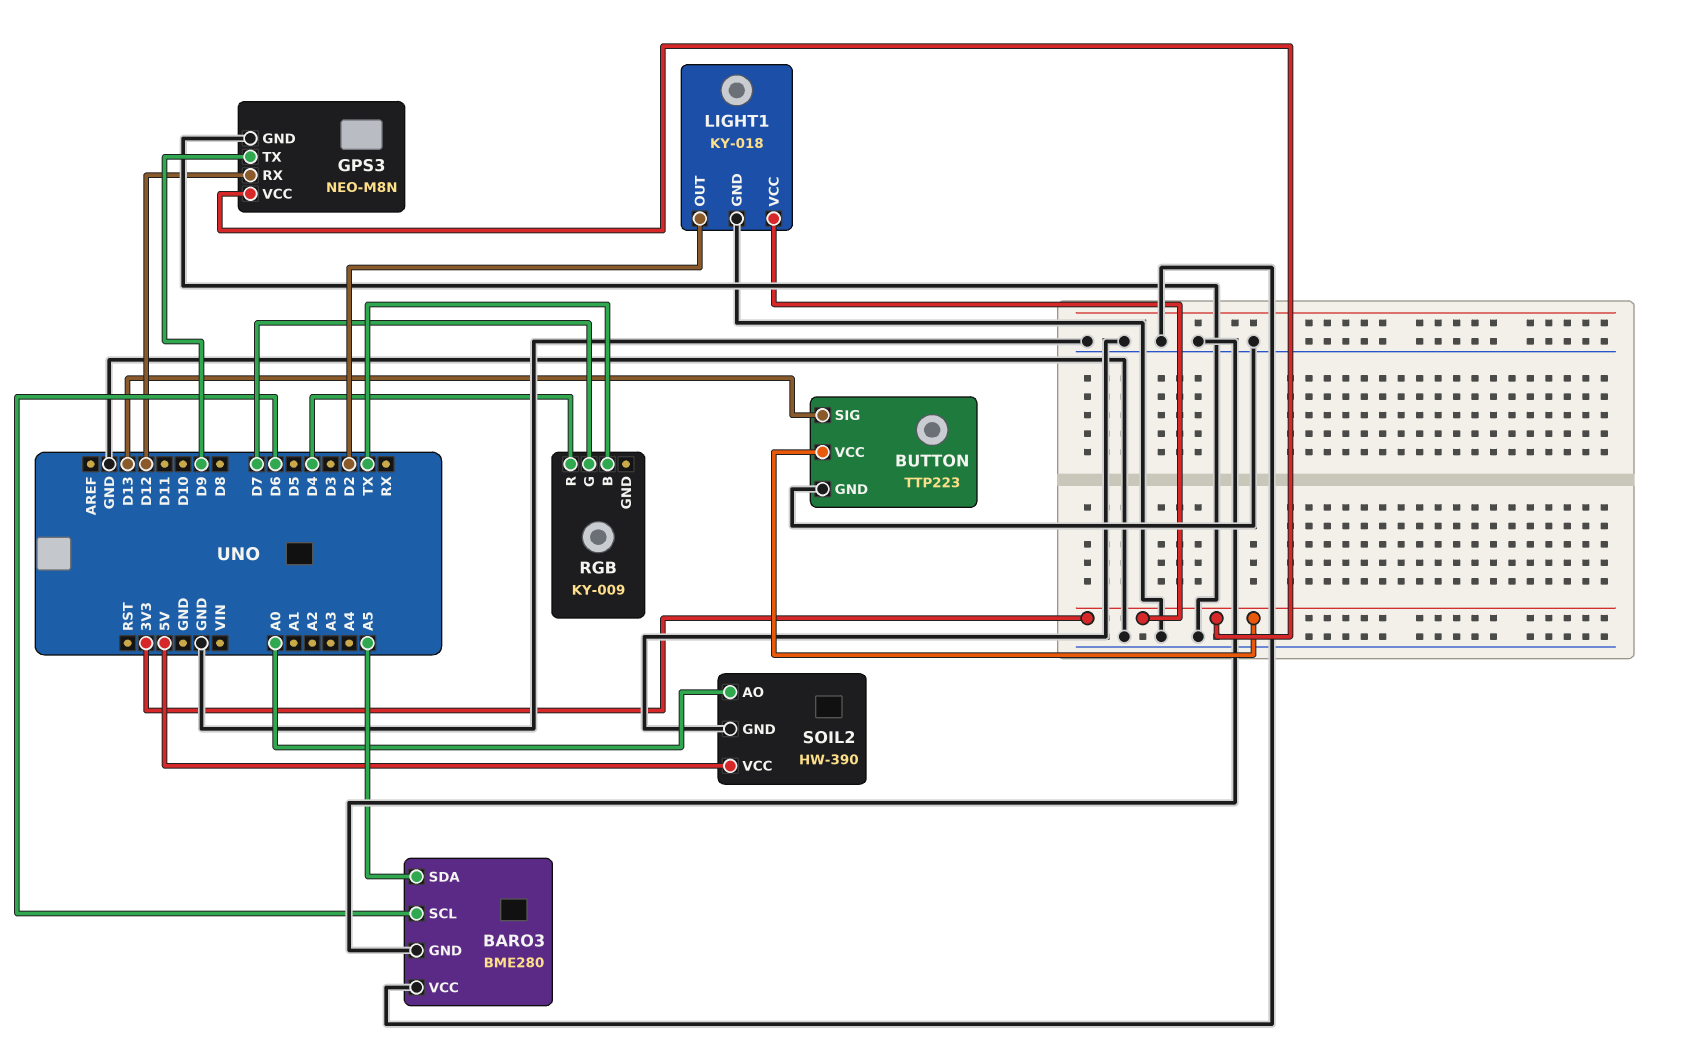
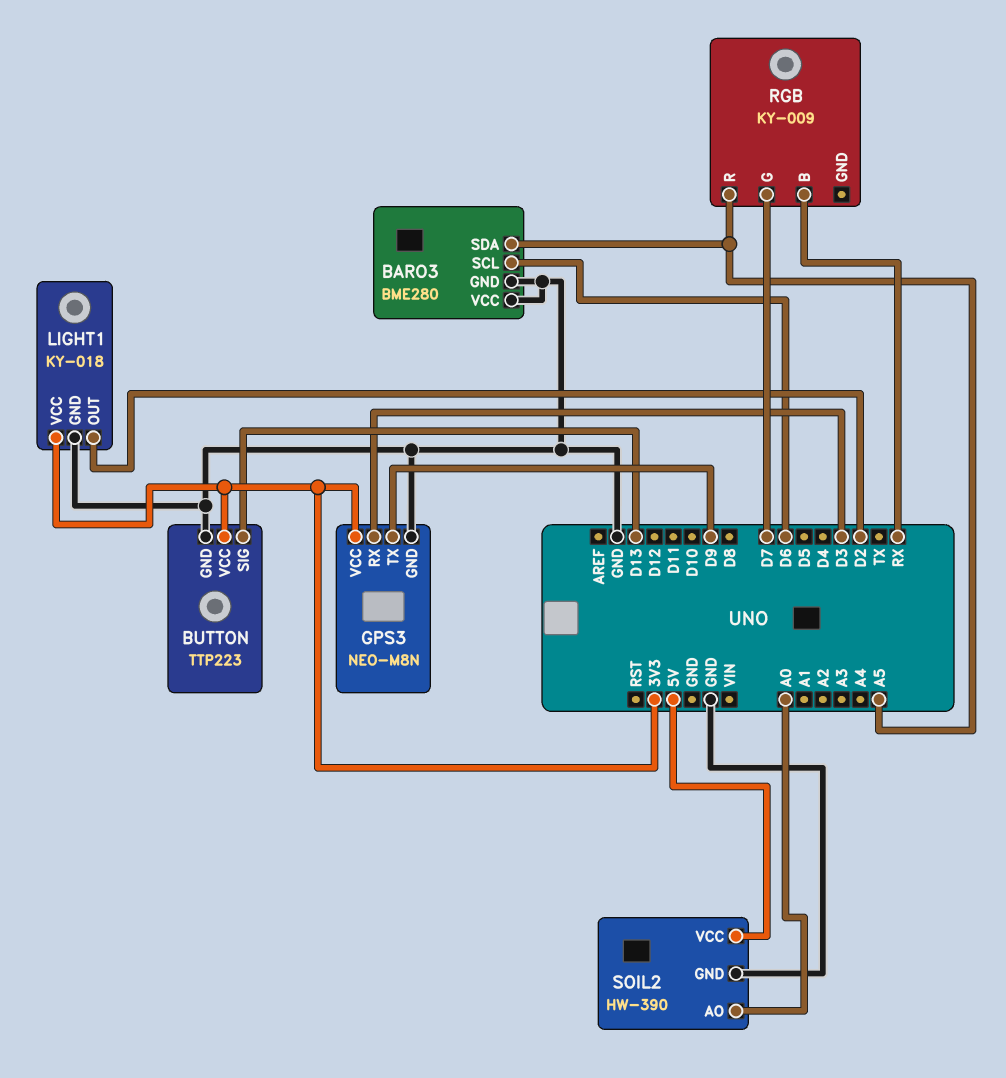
GPS3 pin RX: D12 -> D3
RGB pin B: TX -> RX
RGB pin R: D4 -> A5

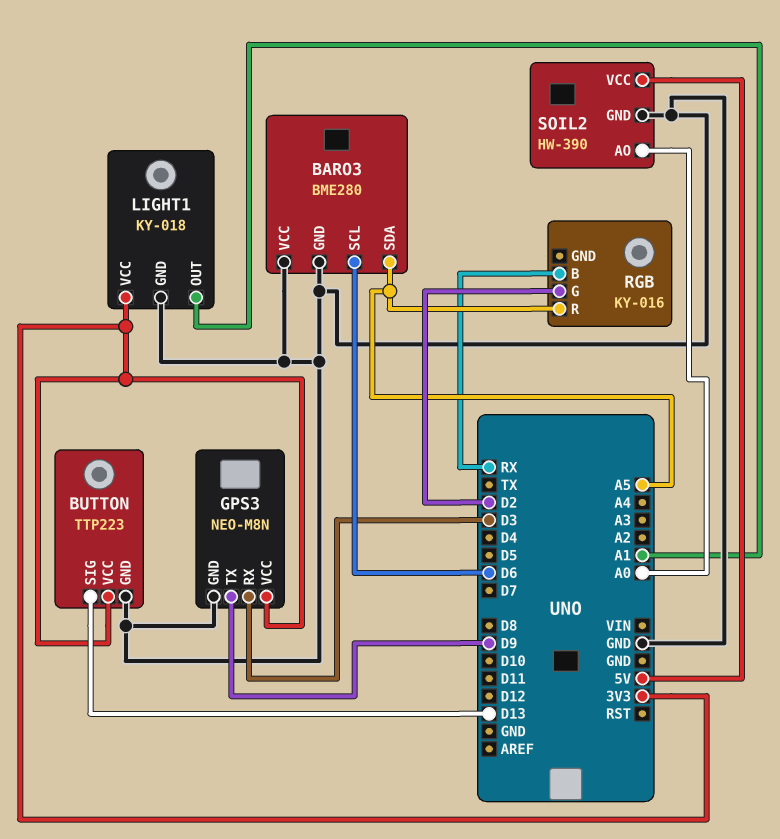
LIGHT1 pin OUT: D2 -> A1
RGB: KY-009 -> KY-016
RGB pin G: D7 -> D2

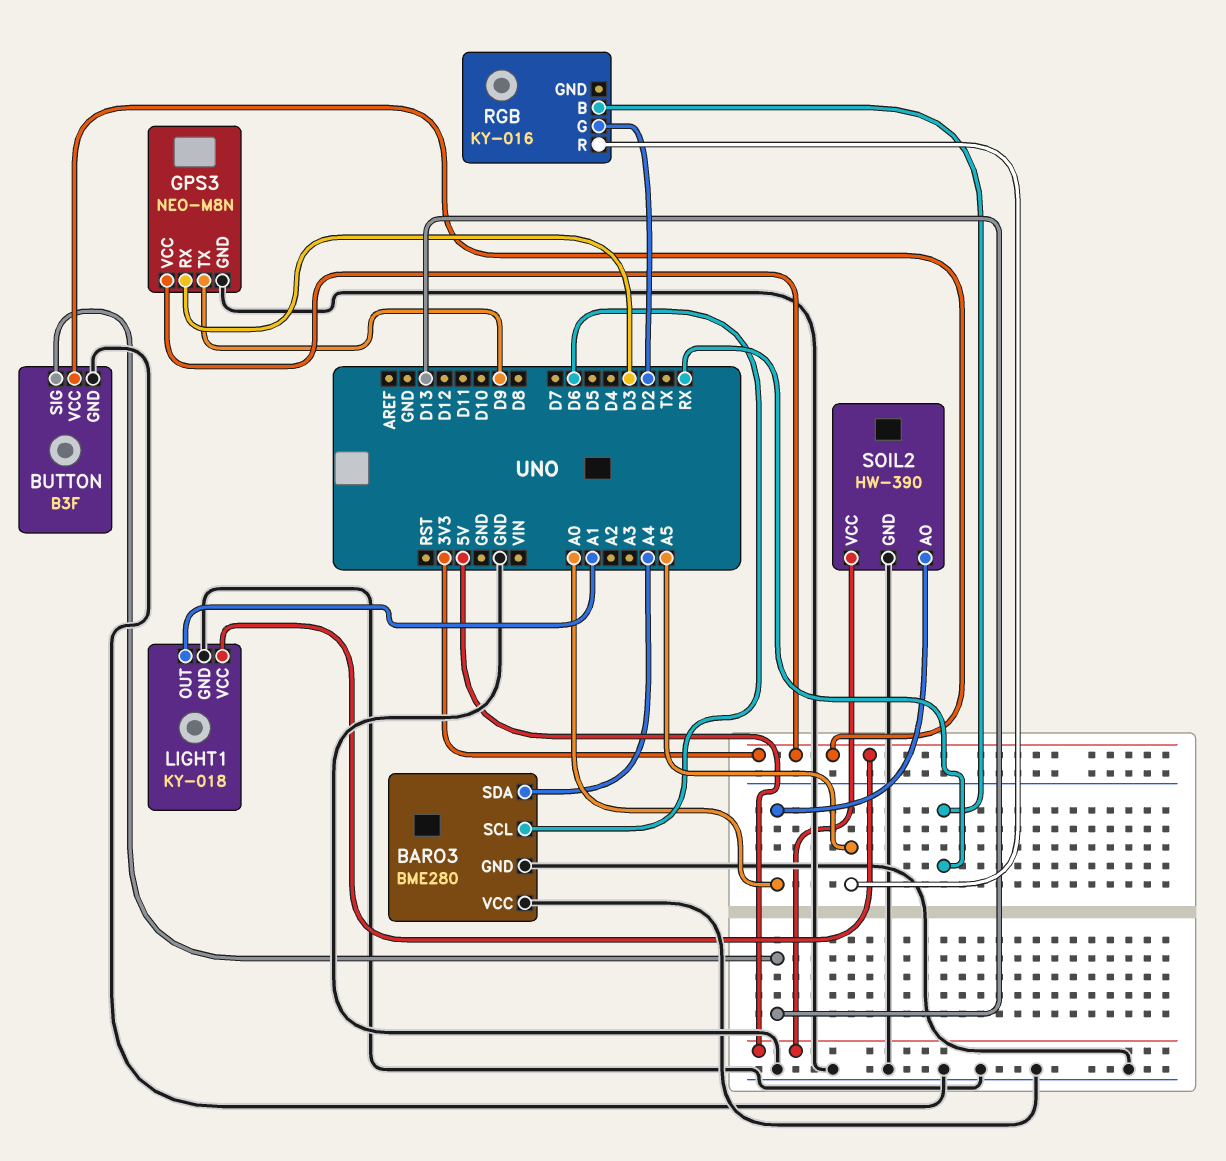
BARO3 pin SDA: A5 -> A4
BUTTON: TTP223 -> B3F

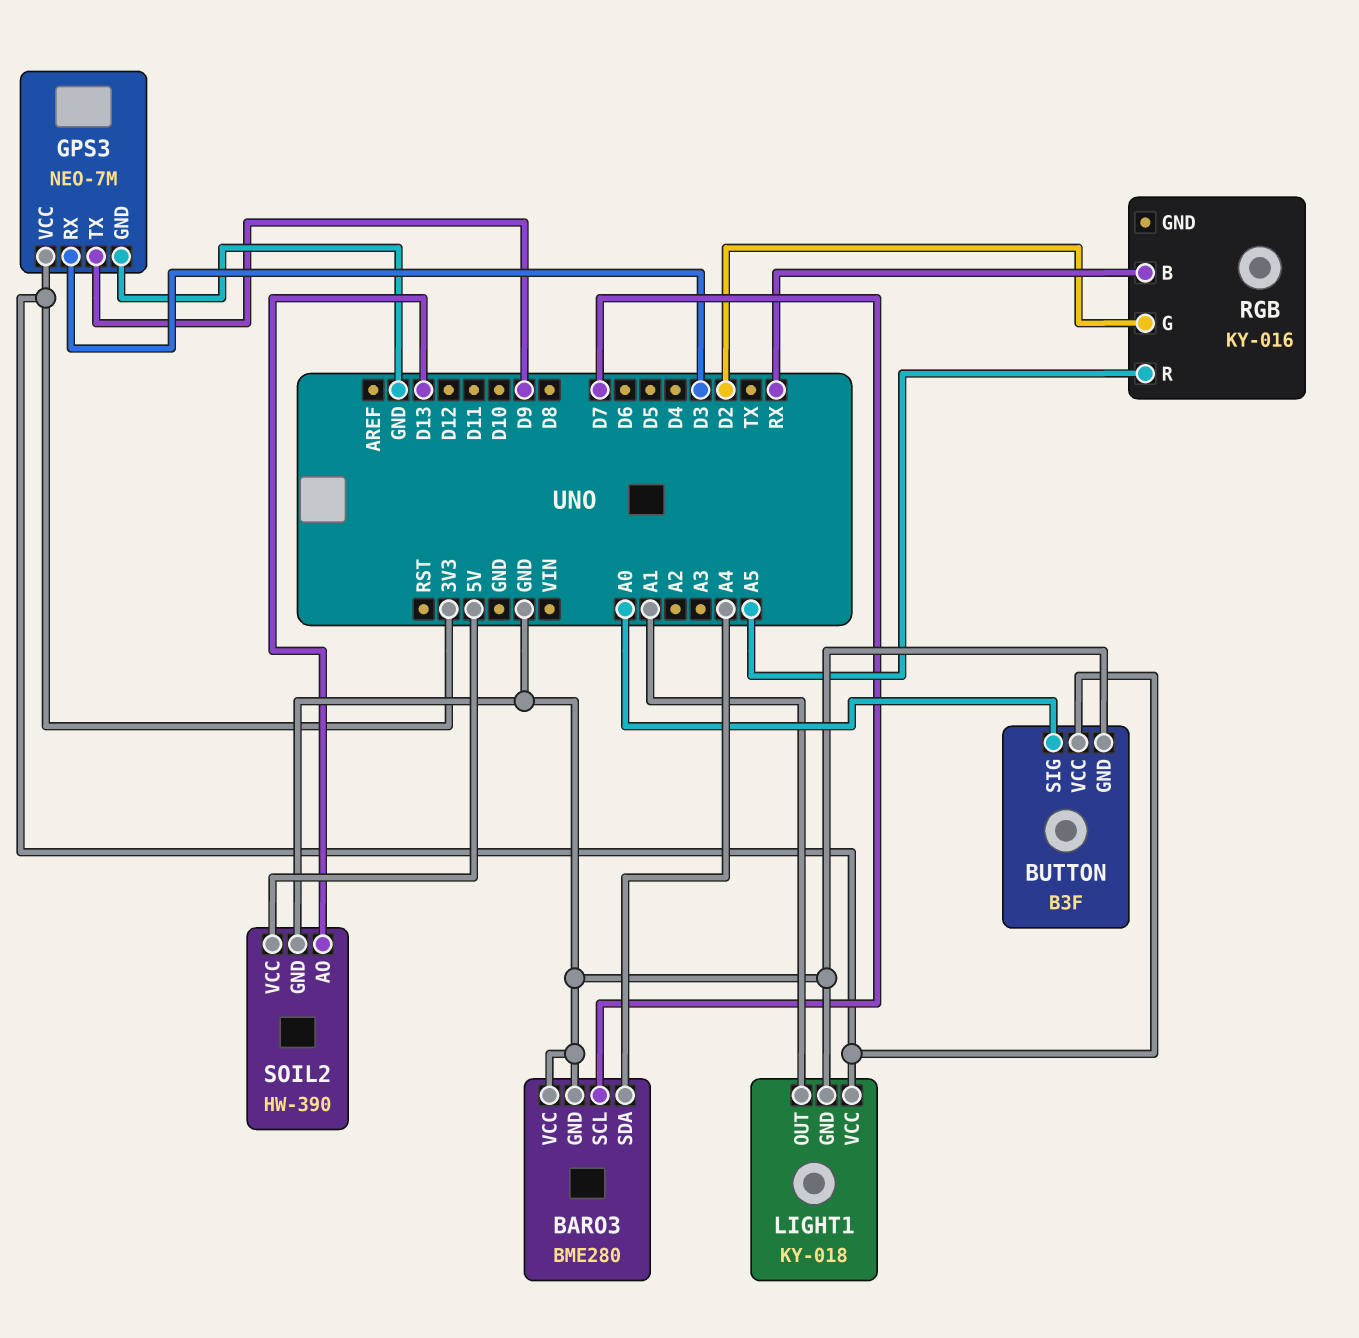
BARO3 pin SCL: D6 -> D7
BUTTON pin SIG: D13 -> A0
GPS3: NEO-M8N -> NEO-7M
SOIL2 pin AO: A0 -> D13

